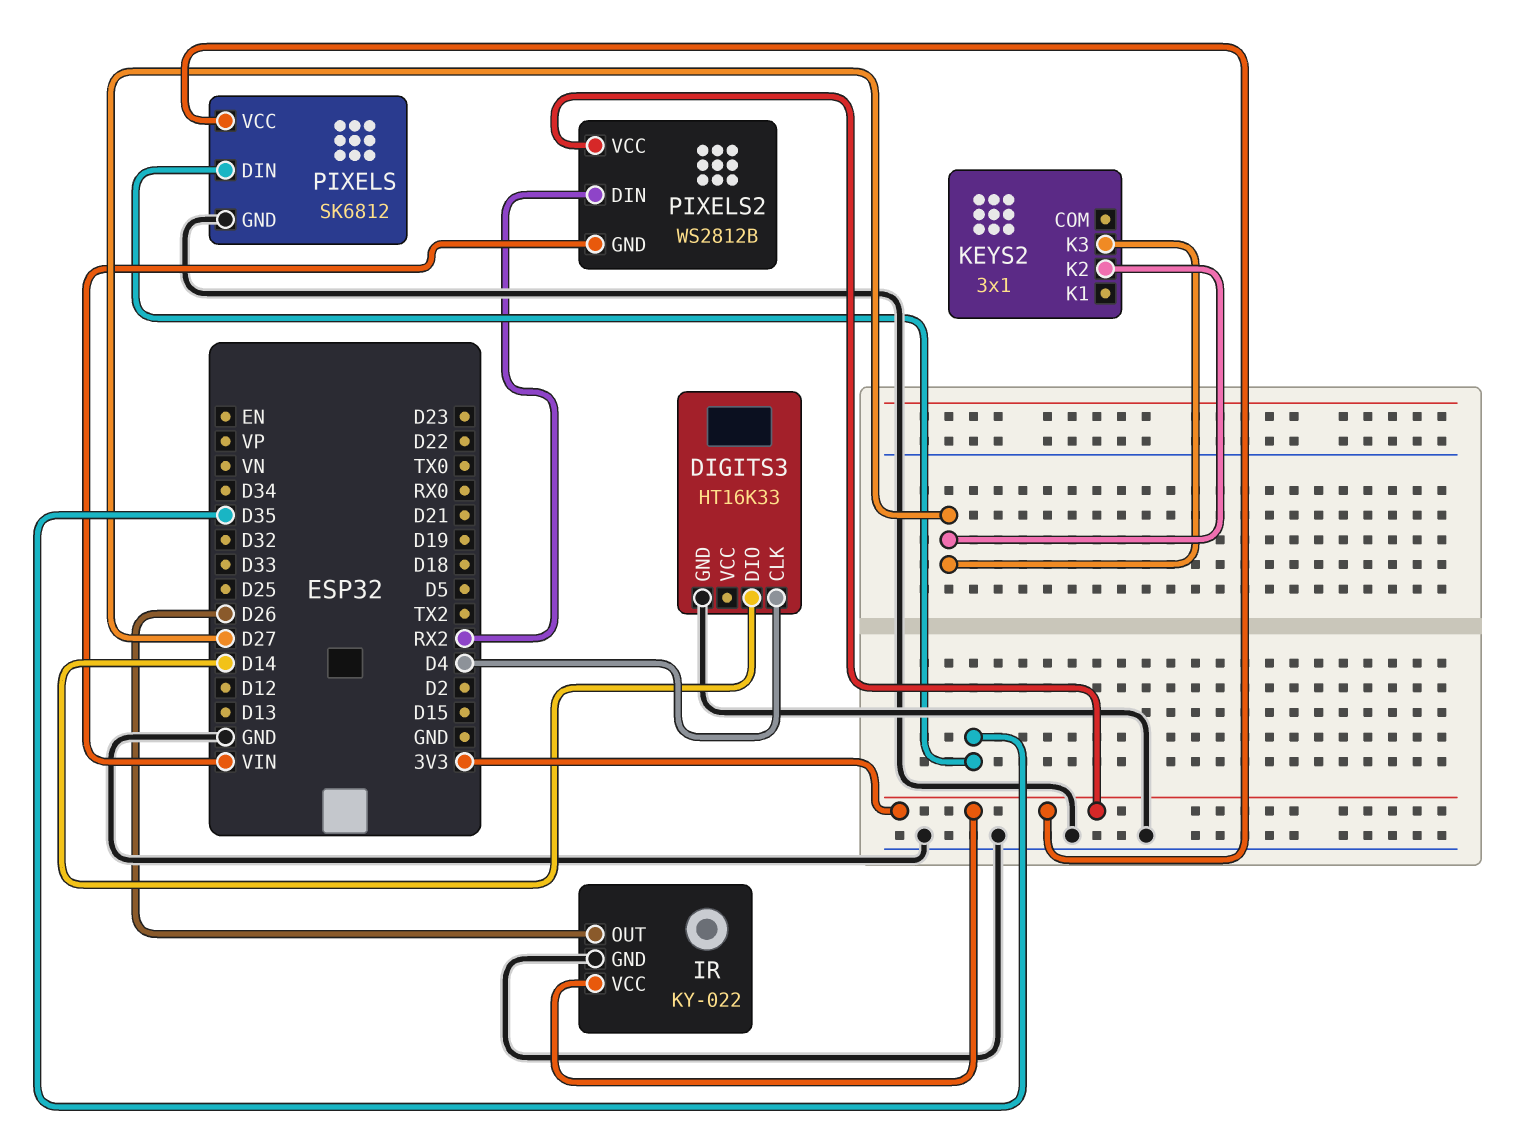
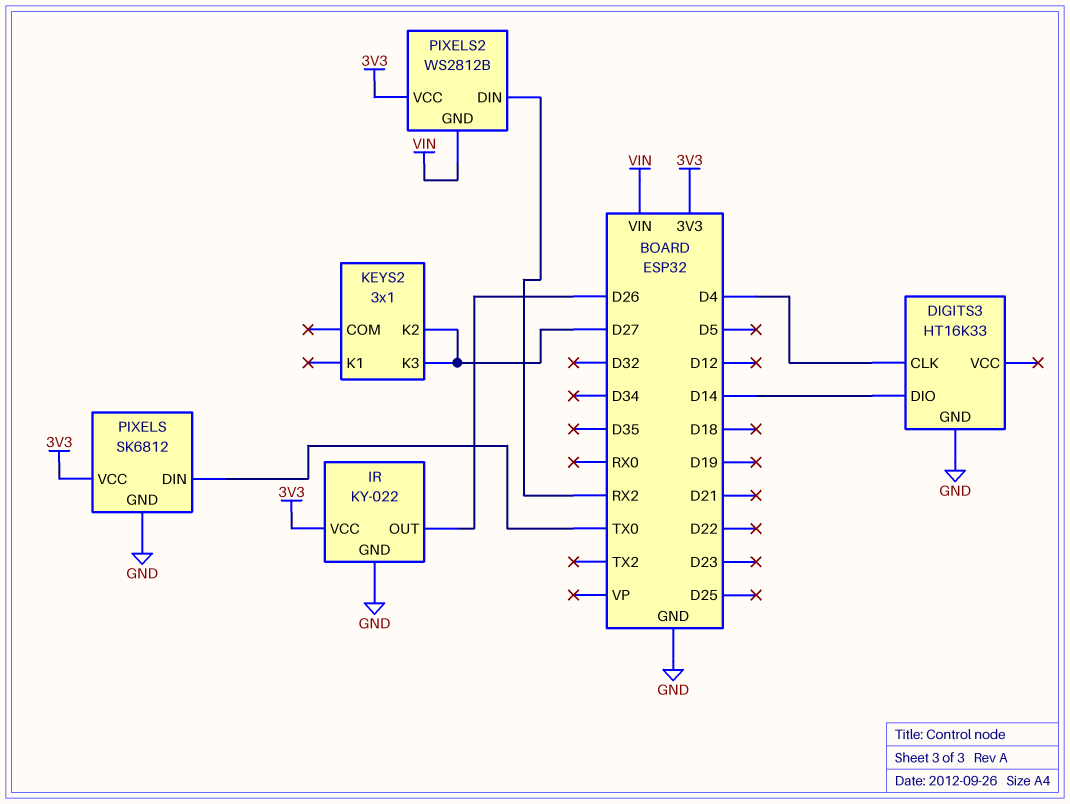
PIXELS pin DIN: D35 -> TX0

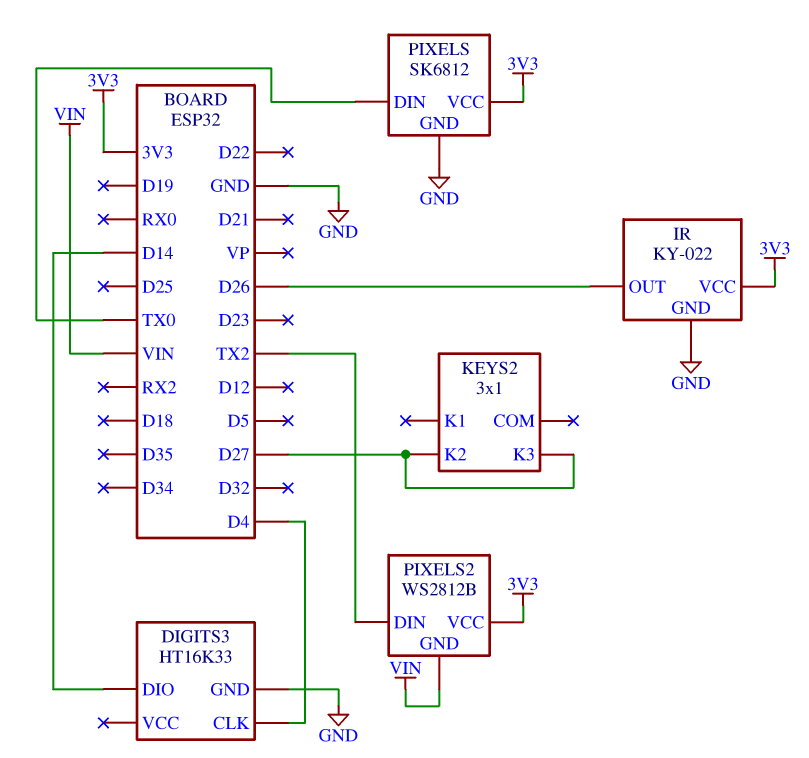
PIXELS2 pin DIN: RX2 -> TX2

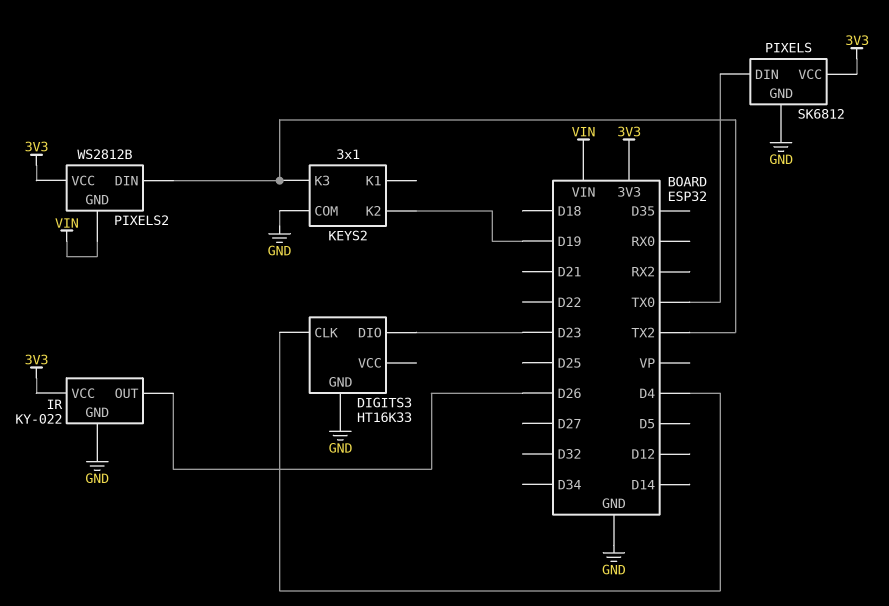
DIGITS3 pin DIO: D14 -> D23
KEYS2 pin COM: none -> GND
KEYS2 pin K2: D27 -> D19
KEYS2 pin K3: D27 -> TX2

